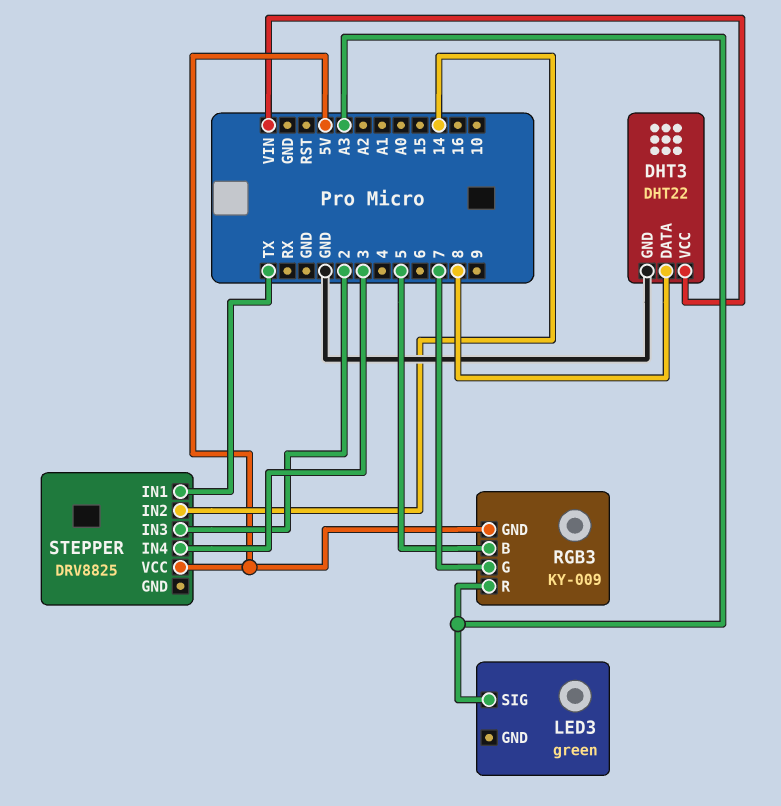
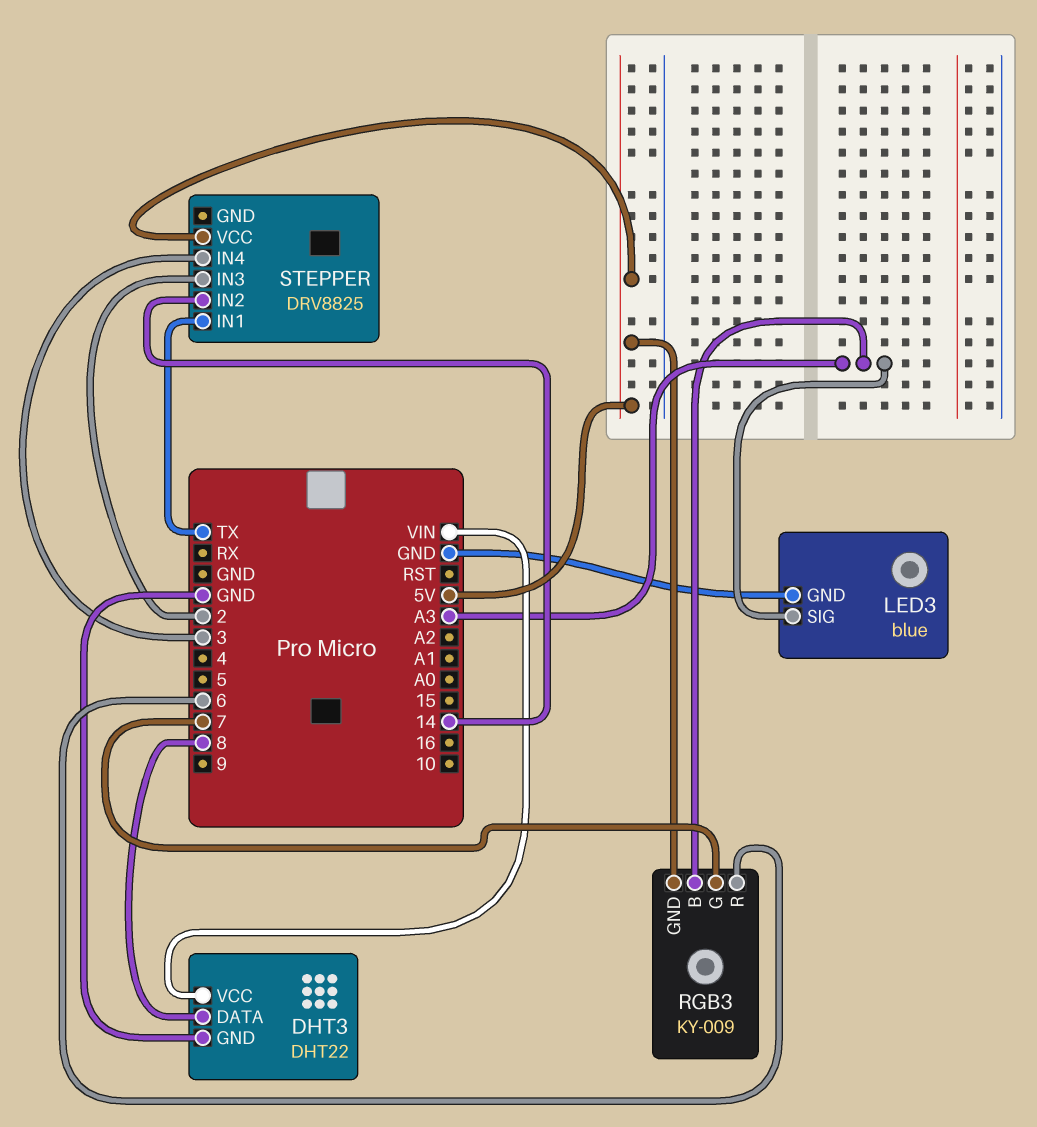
LED3: green -> blue
LED3 pin GND: none -> GND
RGB3 pin B: 5 -> A3
RGB3 pin R: A3 -> 6

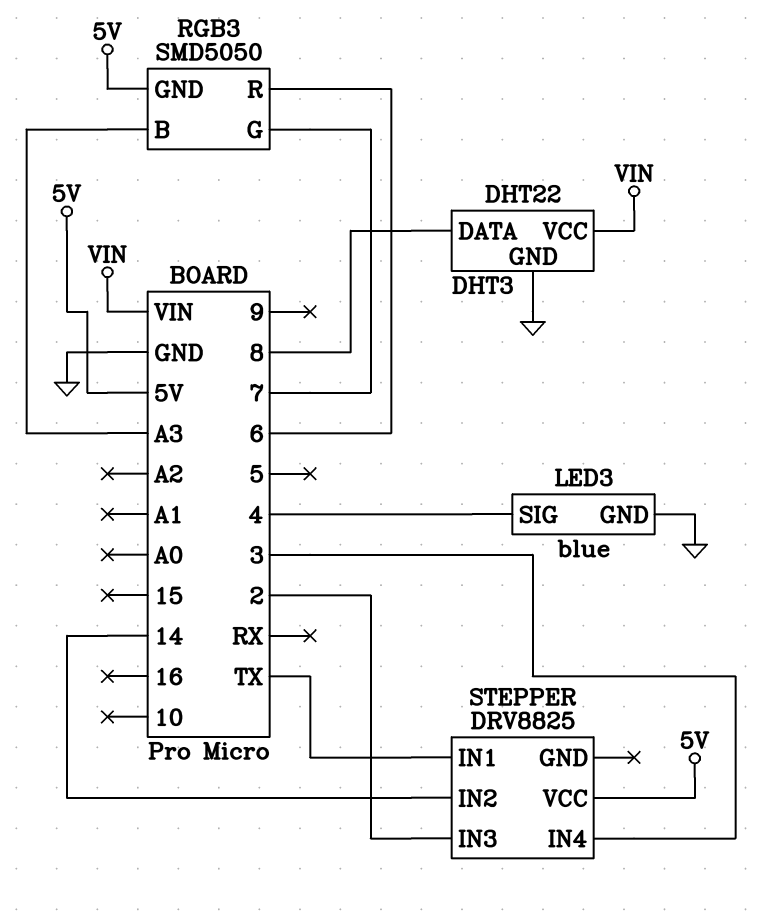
LED3 pin SIG: A3 -> 4
RGB3: KY-009 -> SMD5050

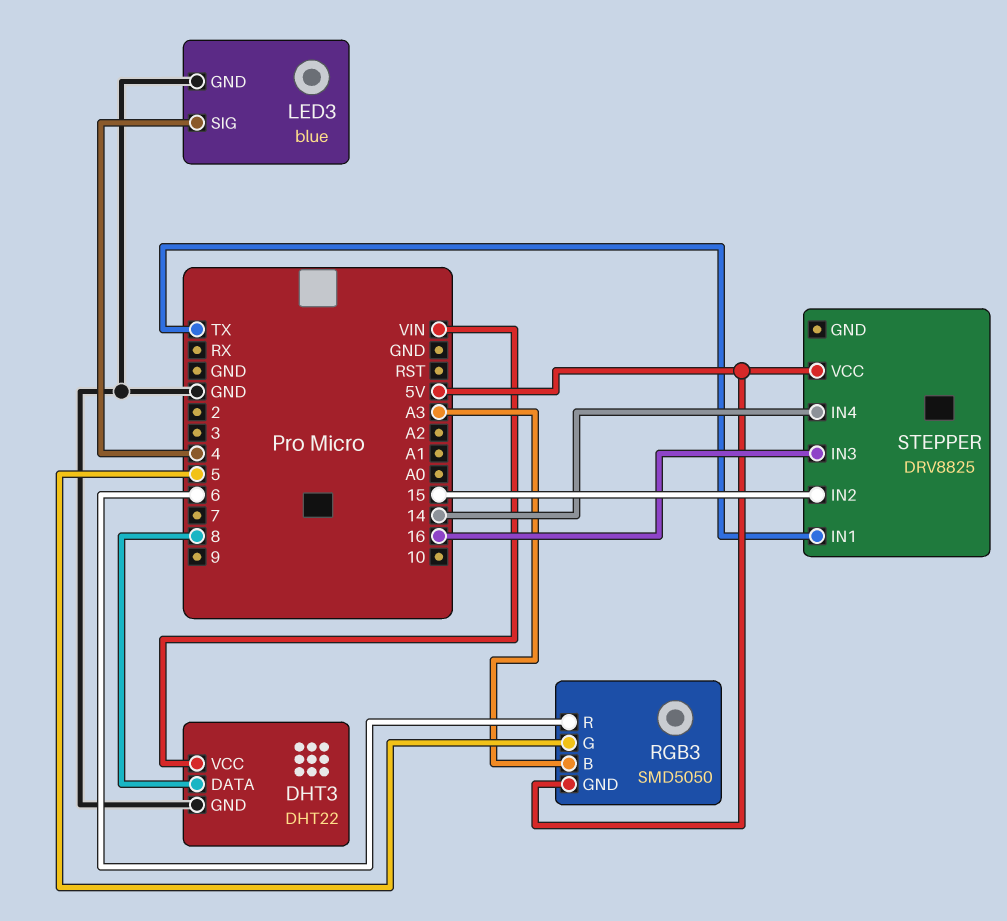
RGB3 pin G: 7 -> 5
STEPPER pin IN2: 14 -> 15
STEPPER pin IN3: 2 -> 16
STEPPER pin IN4: 3 -> 14

